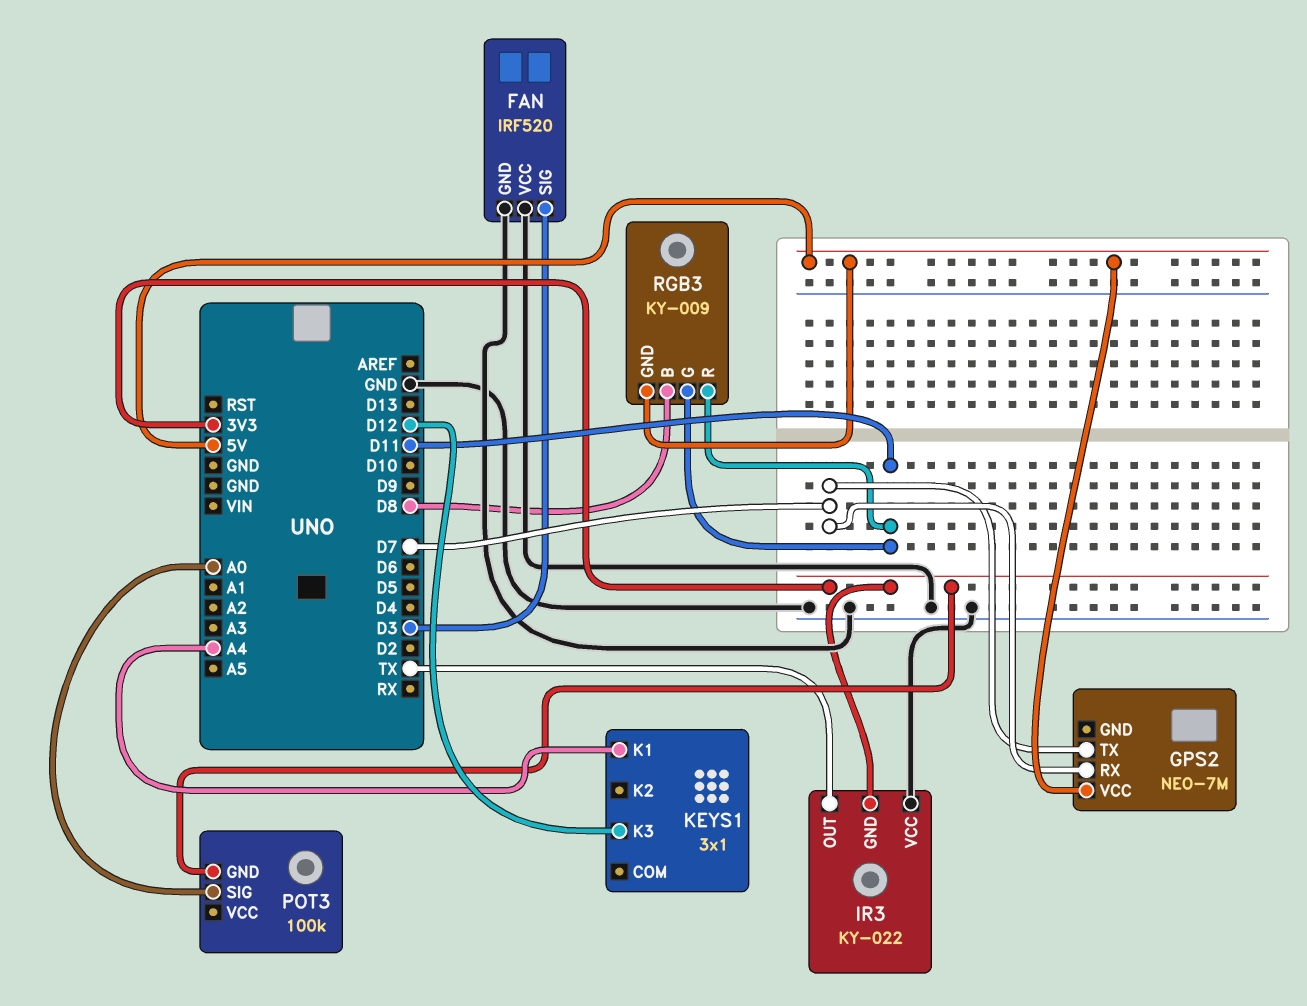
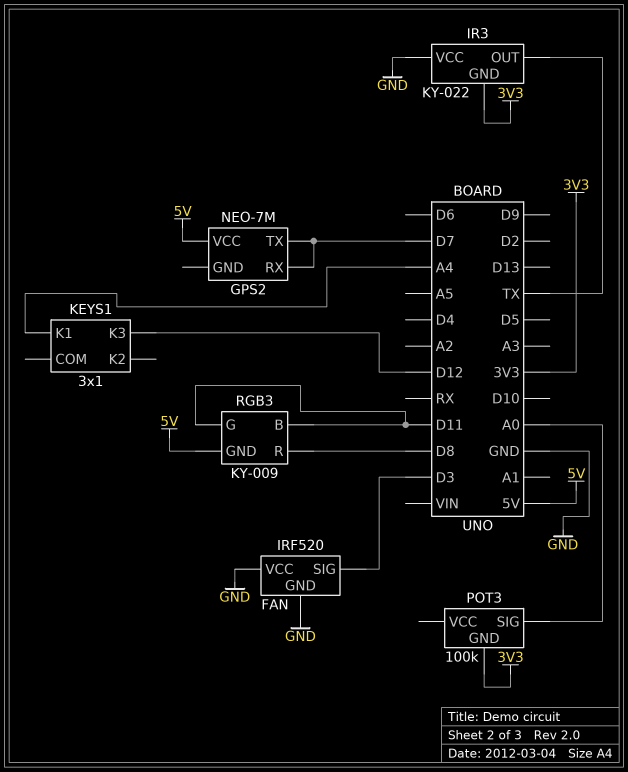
RGB3 pin B: D8 -> D11
RGB3 pin R: D11 -> D8

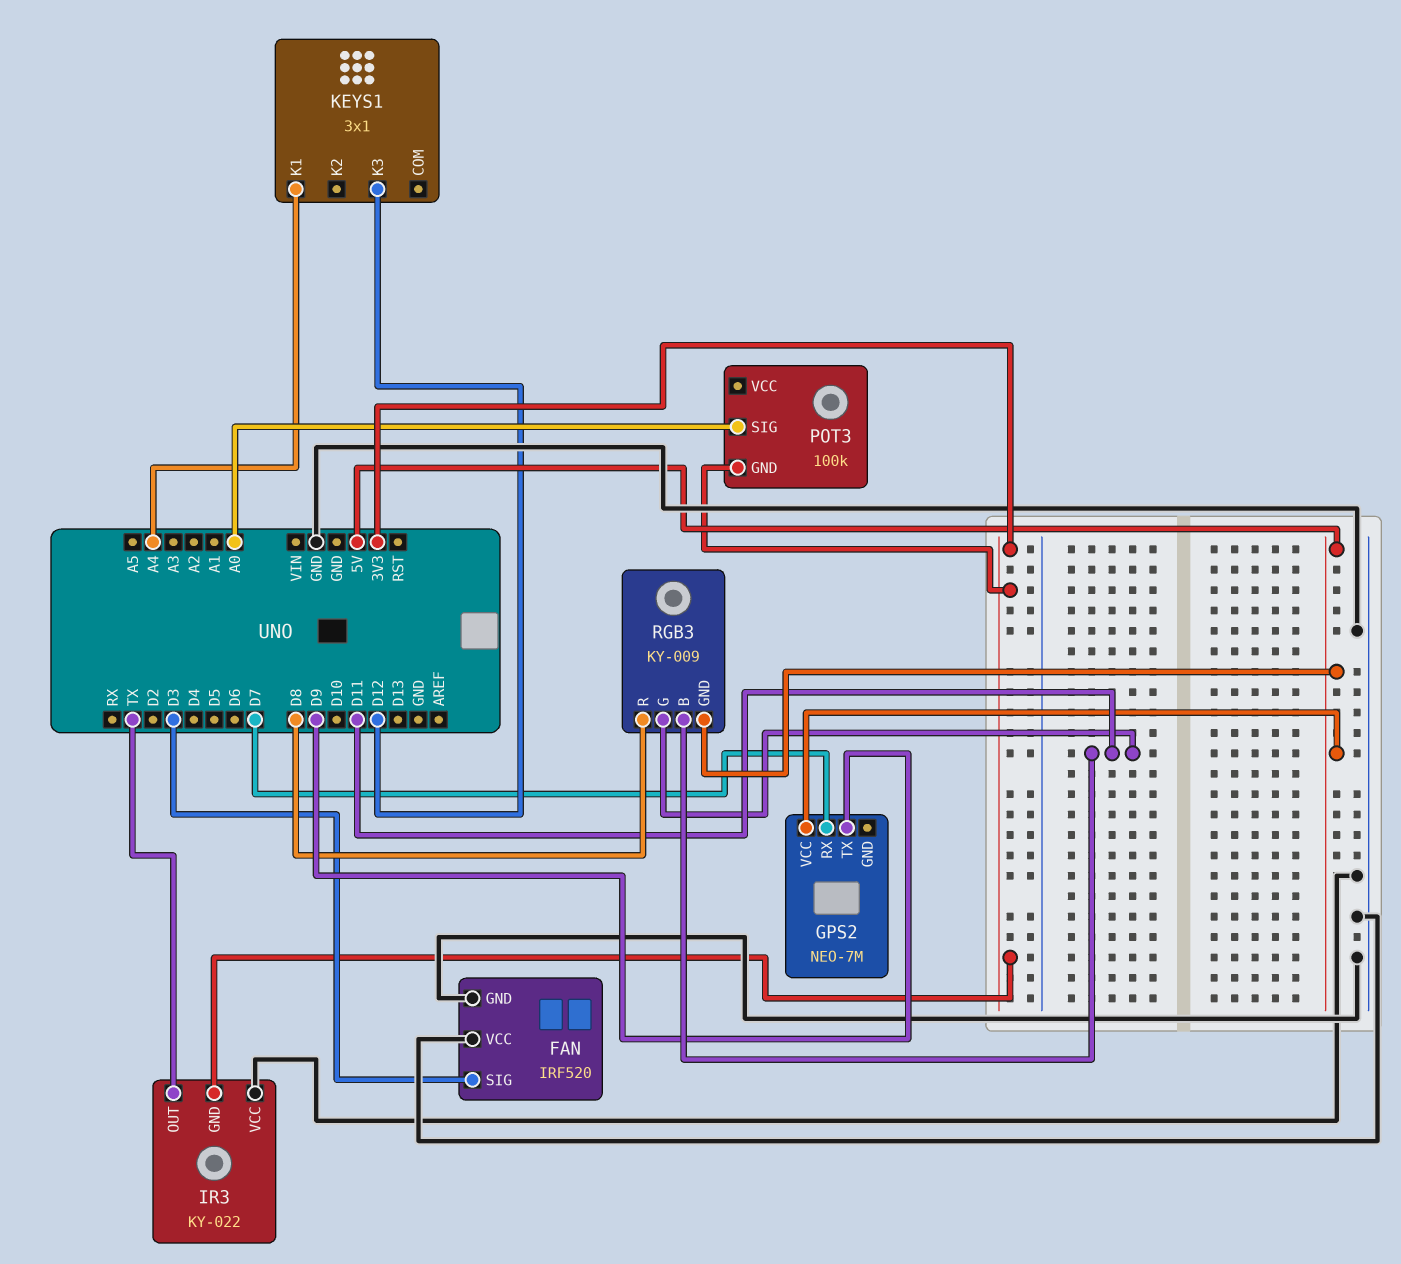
GPS2 pin TX: D7 -> D9

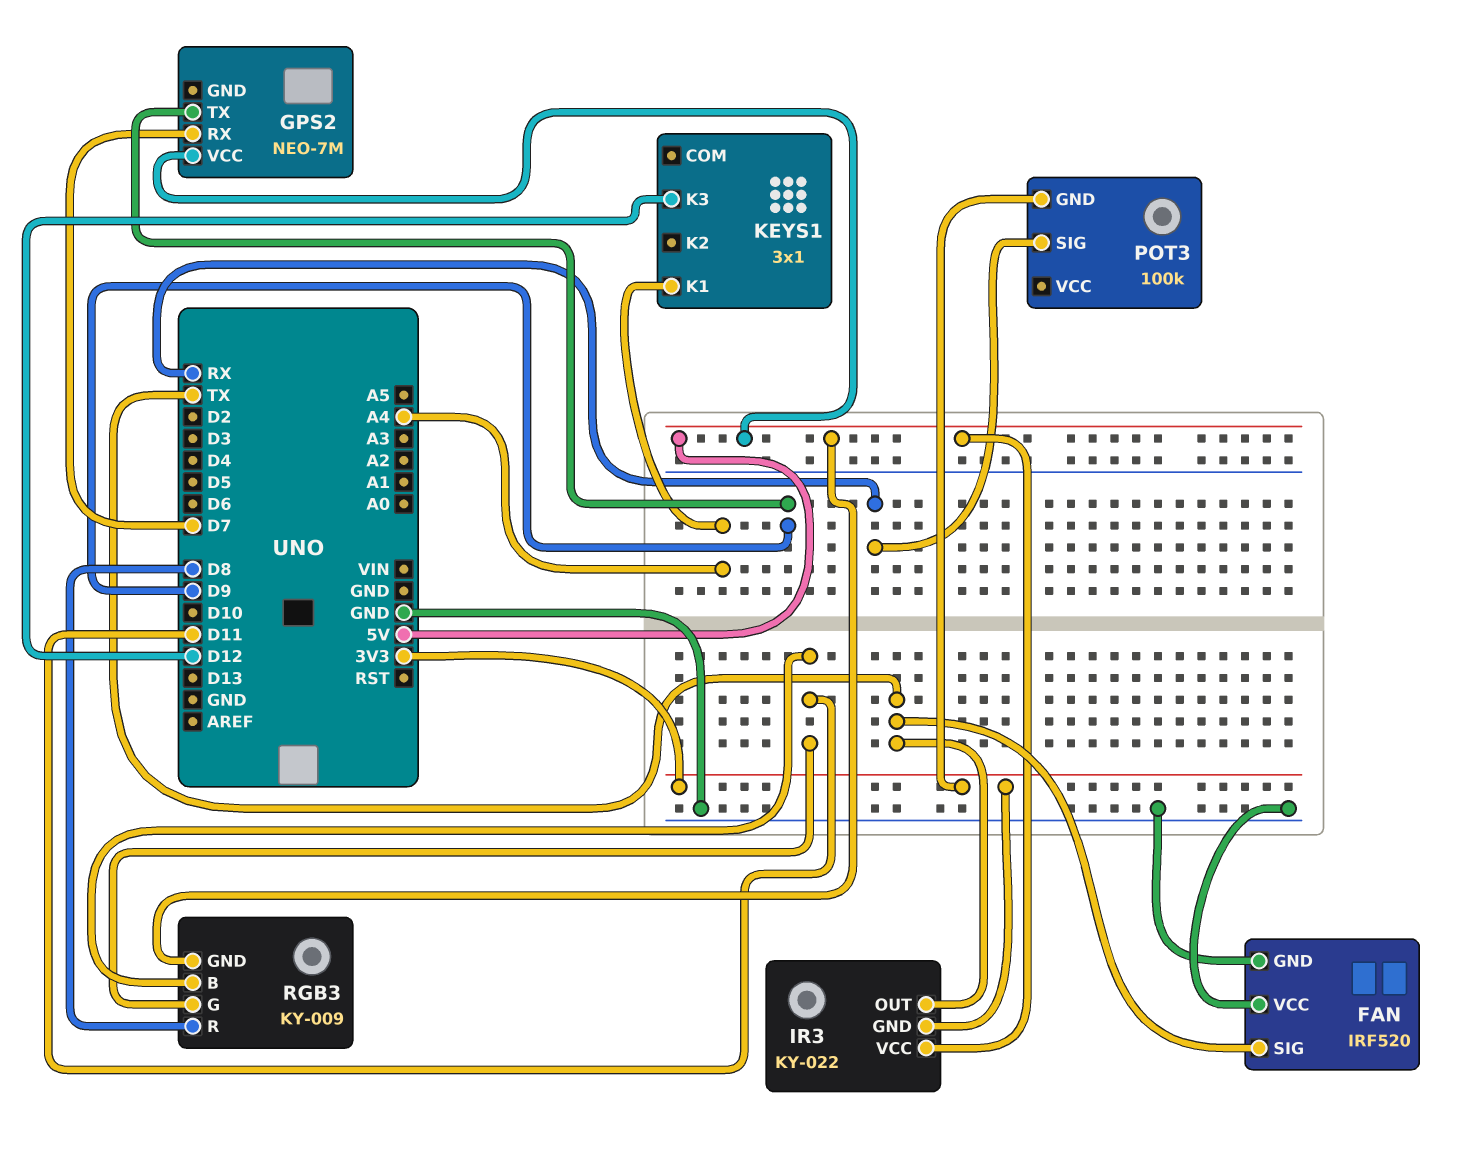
FAN pin SIG: D3 -> TX
IR3 pin VCC: GND -> 5V
POT3 pin SIG: A0 -> RX

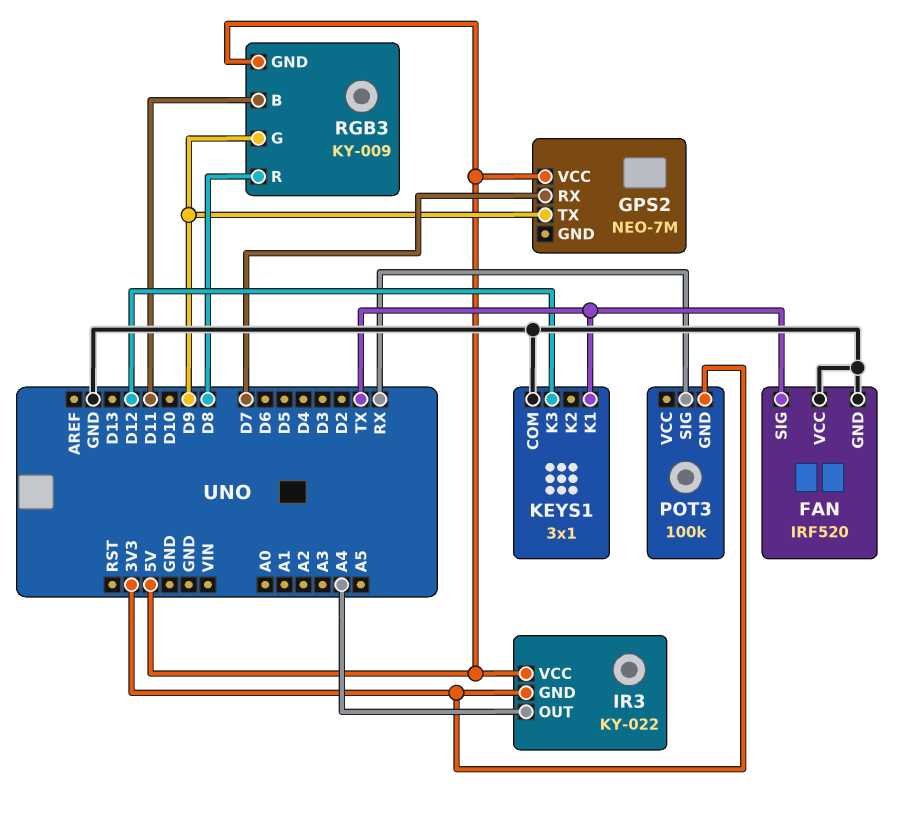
IR3 pin OUT: TX -> A4
KEYS1 pin COM: none -> GND
KEYS1 pin K1: A4 -> TX
RGB3 pin G: D11 -> D9

